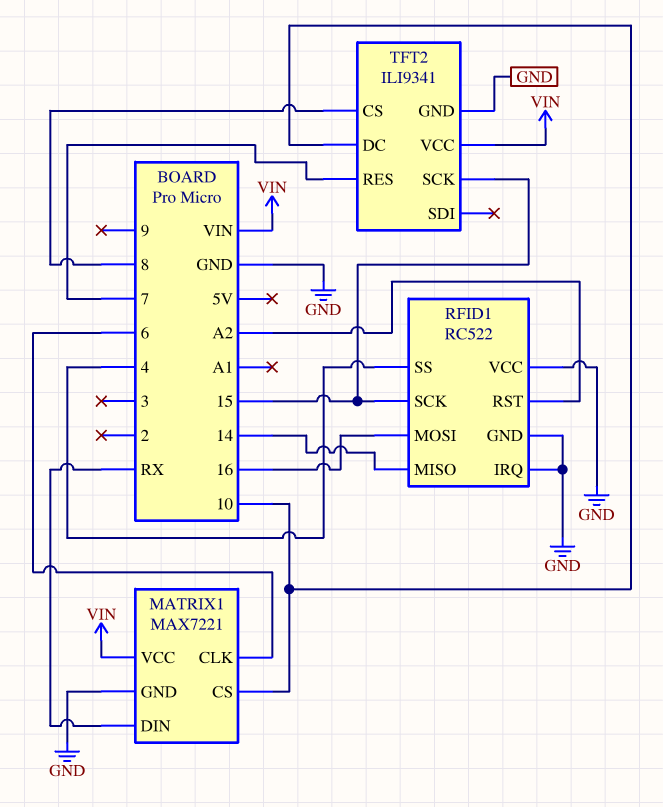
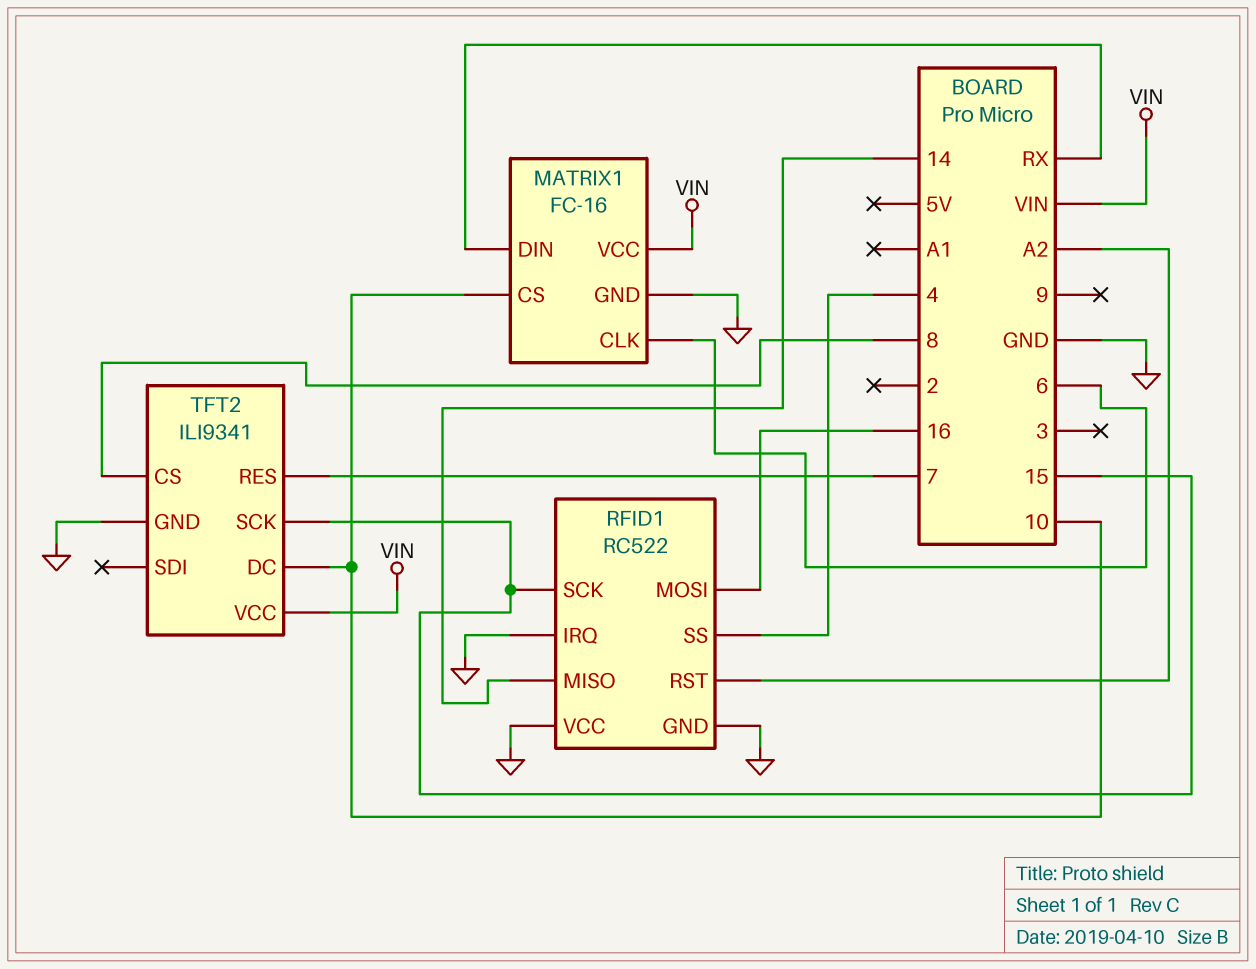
MATRIX1: MAX7221 -> FC-16

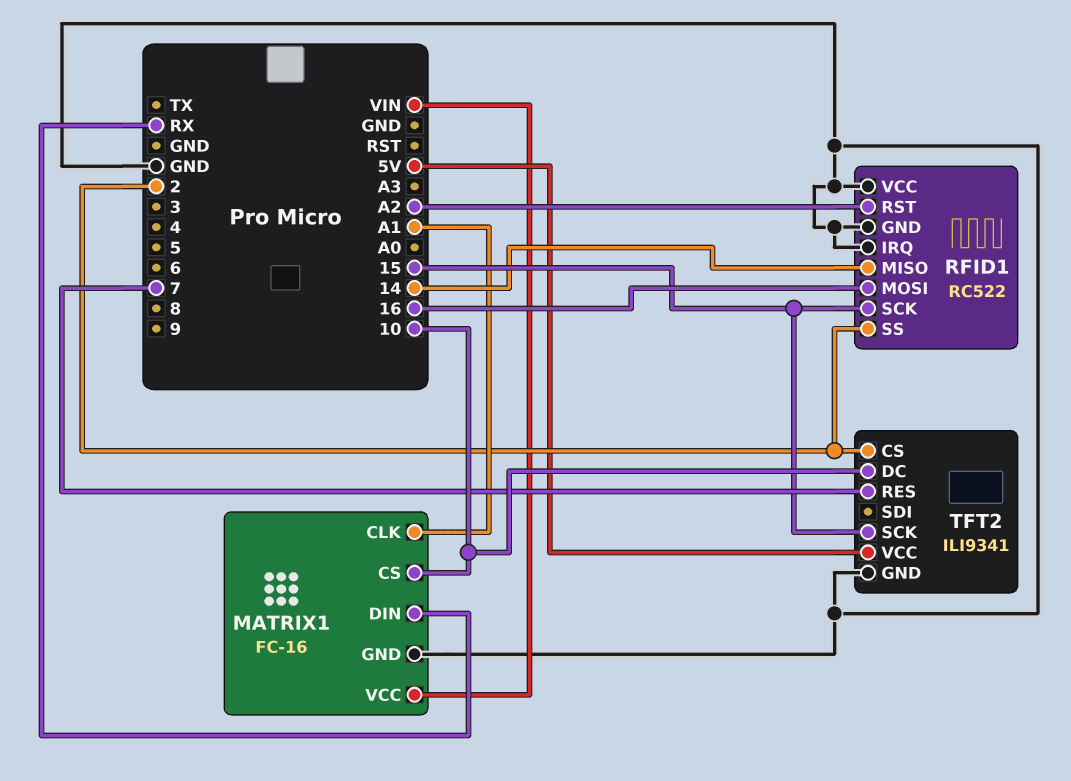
MATRIX1 pin CLK: 6 -> A1
RFID1 pin SS: 4 -> 2
TFT2 pin CS: 8 -> 2
TFT2 pin VCC: VIN -> 5V

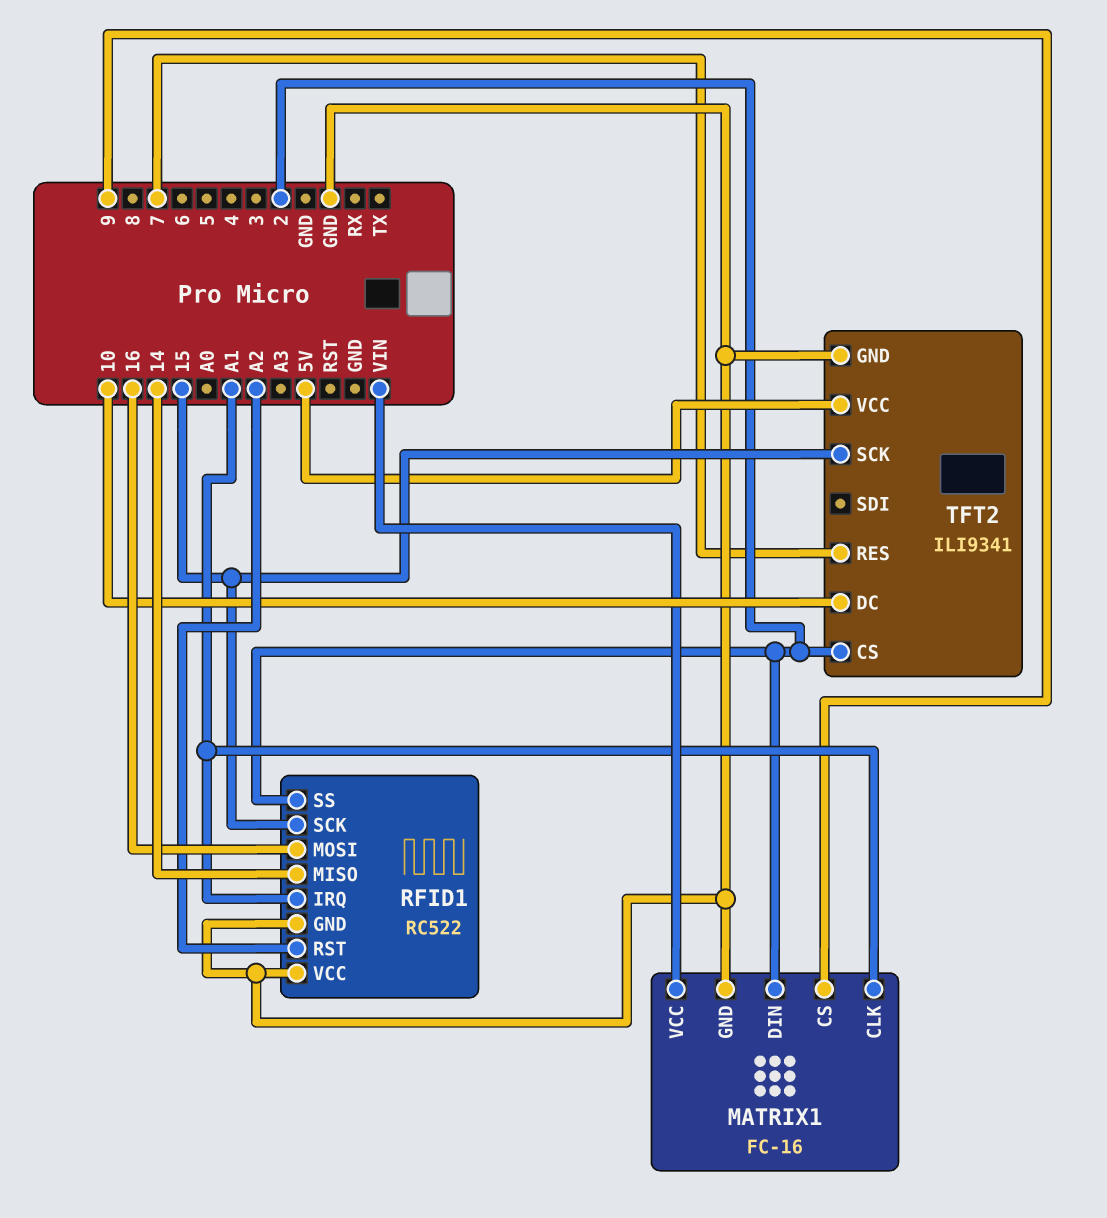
MATRIX1 pin CS: 10 -> 9
MATRIX1 pin DIN: RX -> 2
RFID1 pin IRQ: GND -> A1

